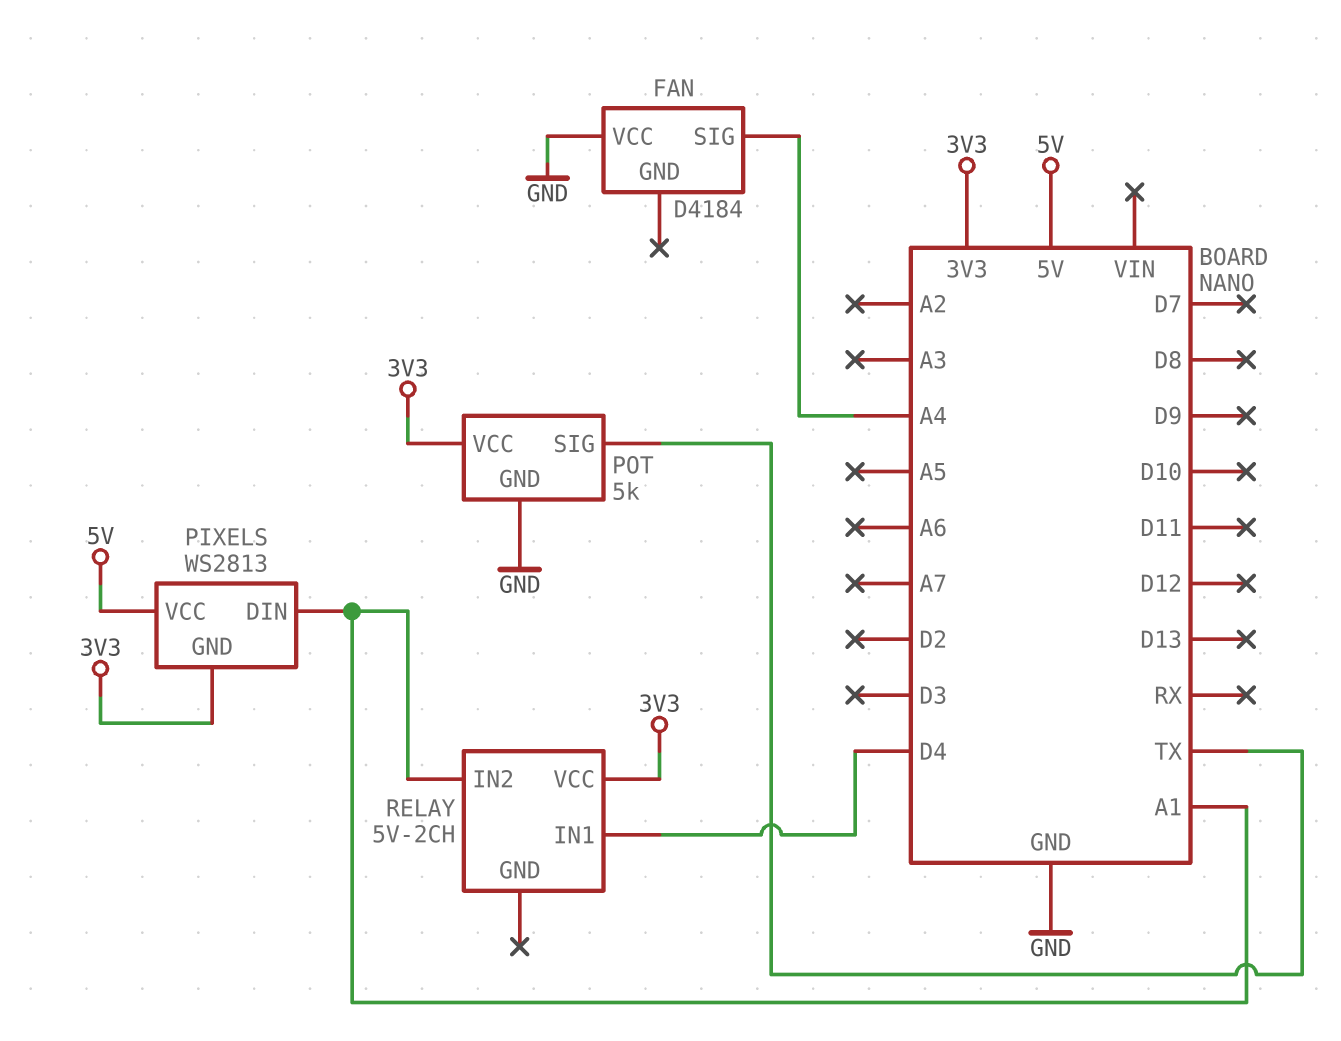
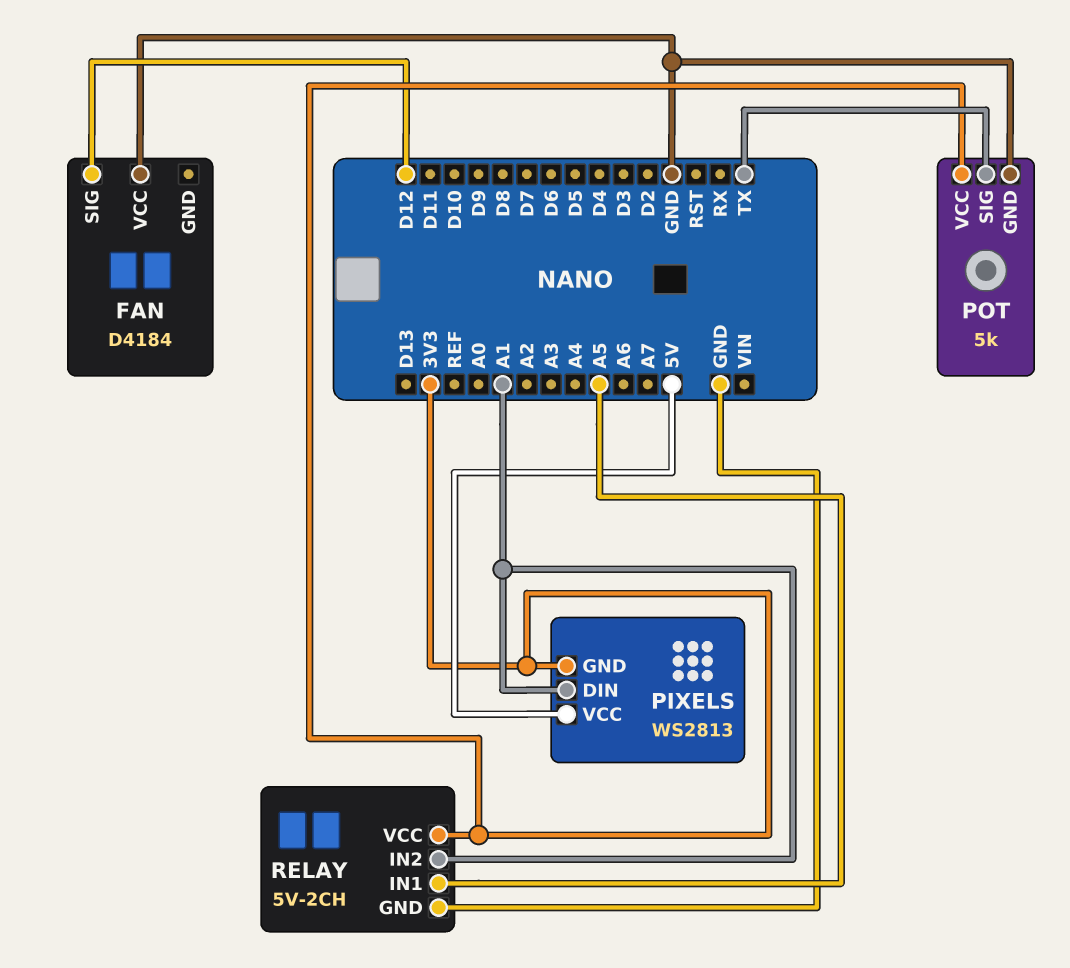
FAN pin SIG: A4 -> D12
RELAY pin GND: none -> GND
RELAY pin IN1: D4 -> A5

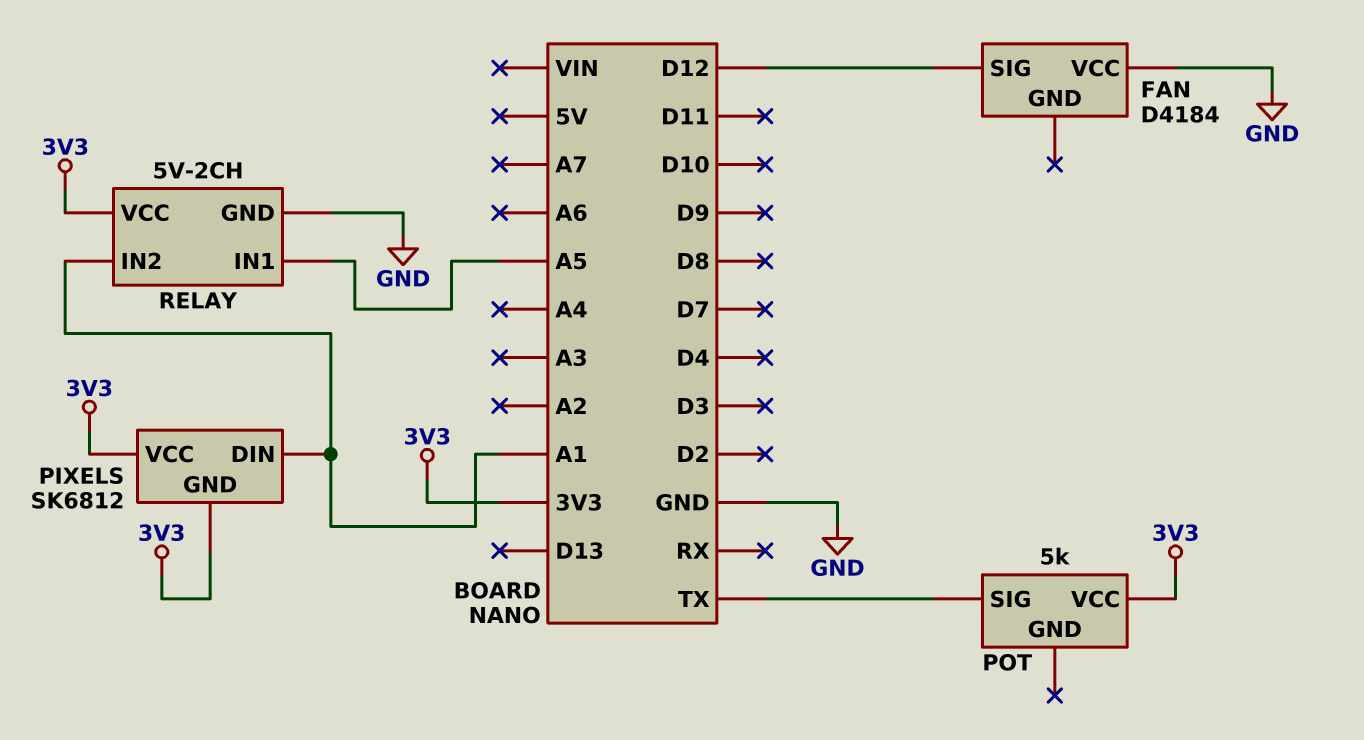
PIXELS: WS2813 -> SK6812
PIXELS pin VCC: 5V -> 3V3
POT pin GND: GND -> none

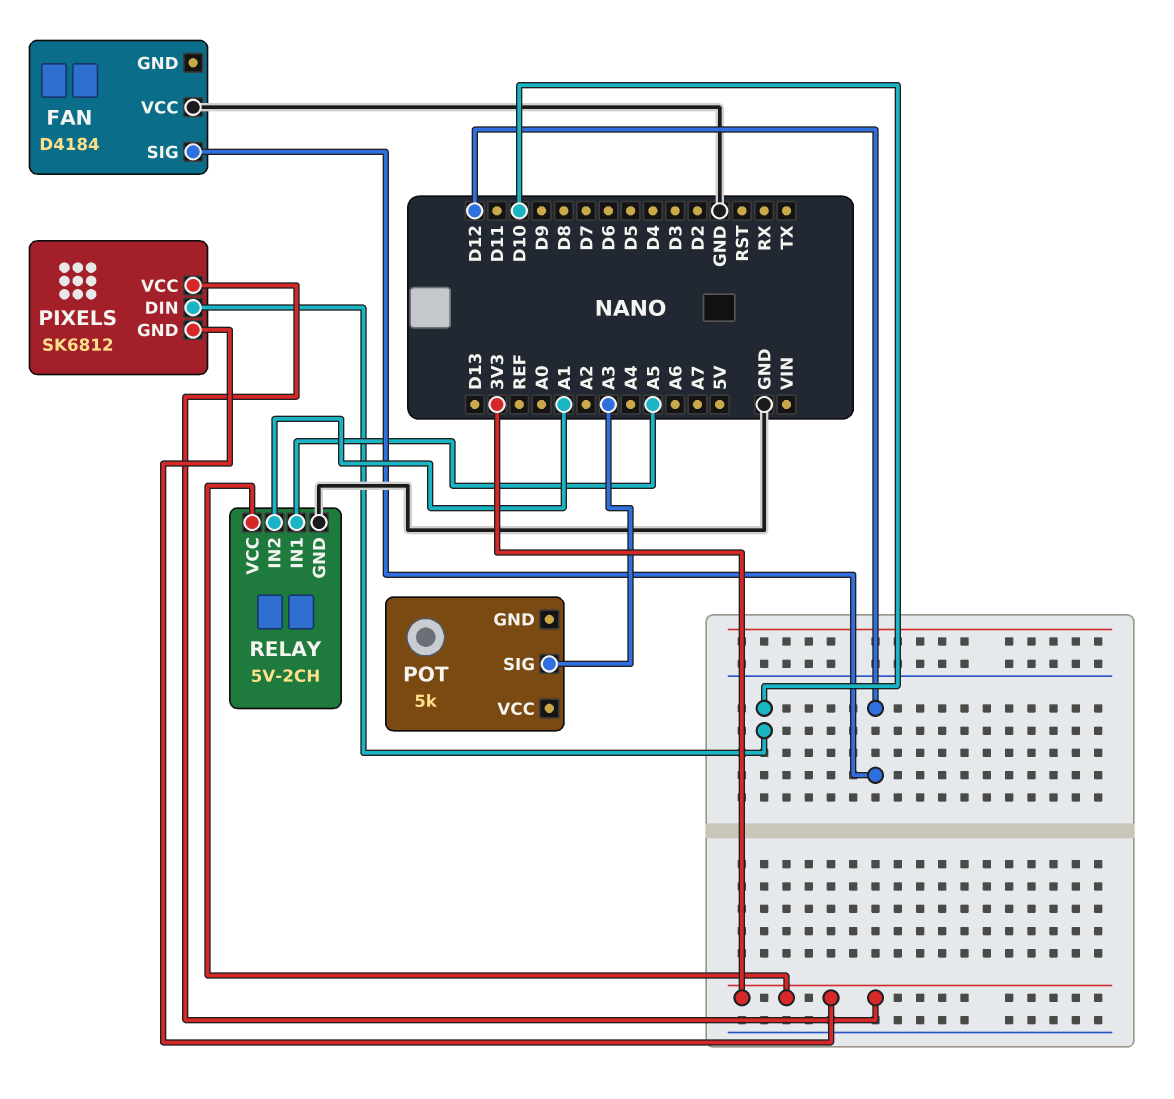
PIXELS pin DIN: A1 -> D10
POT pin SIG: TX -> A3
POT pin VCC: 3V3 -> none

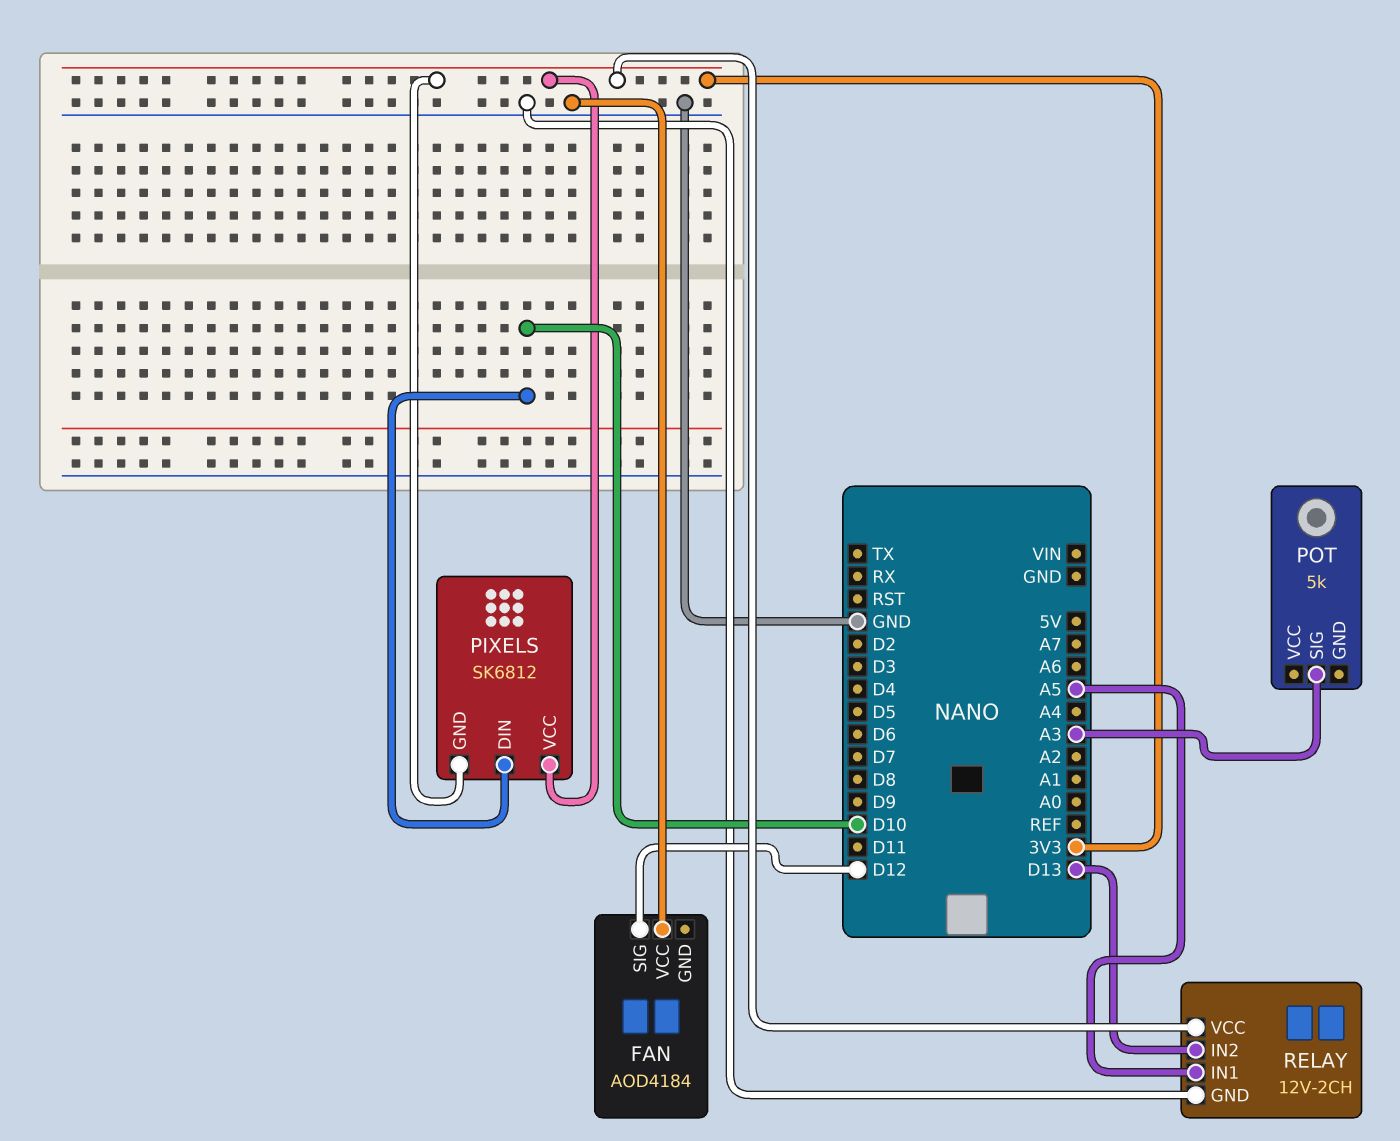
FAN: D4184 -> AOD4184
RELAY: 5V-2CH -> 12V-2CH
RELAY pin IN2: A1 -> D13

